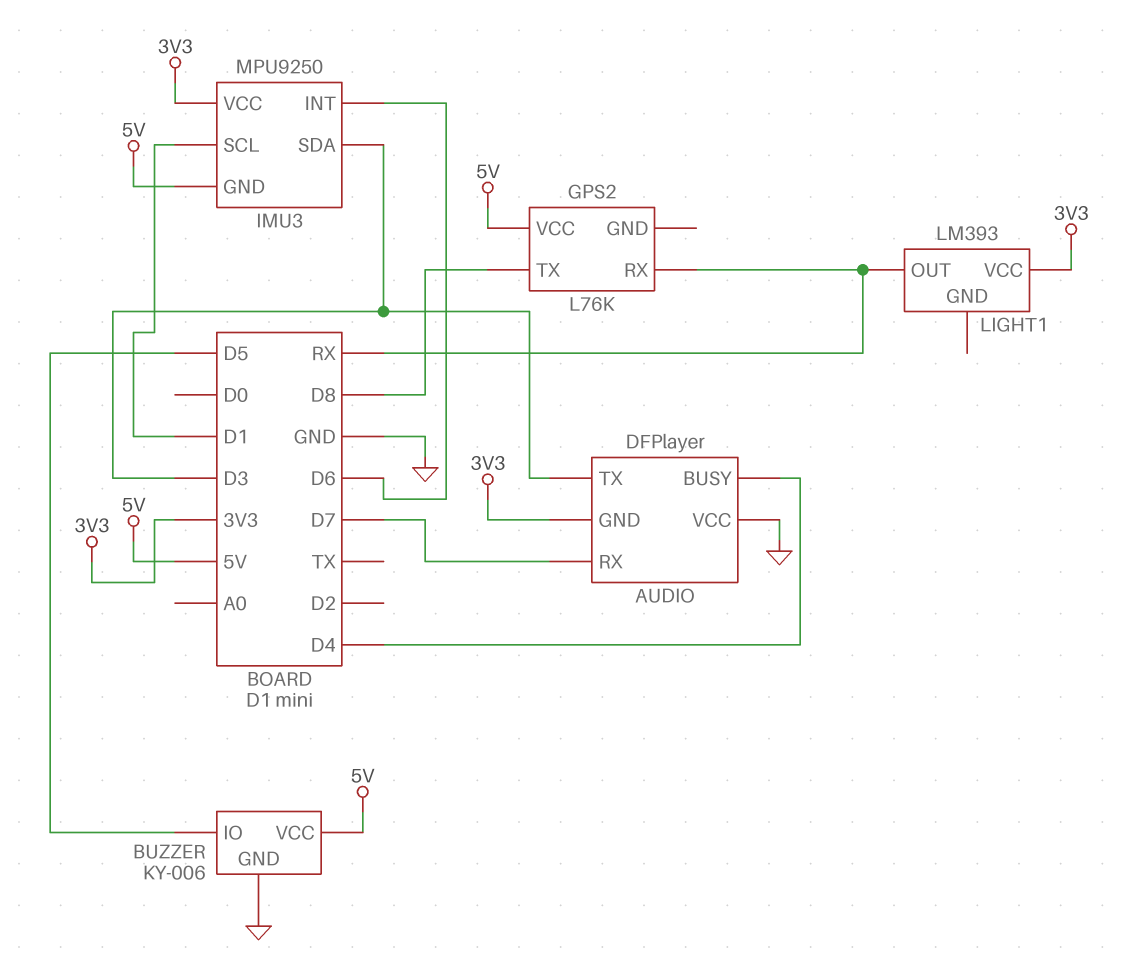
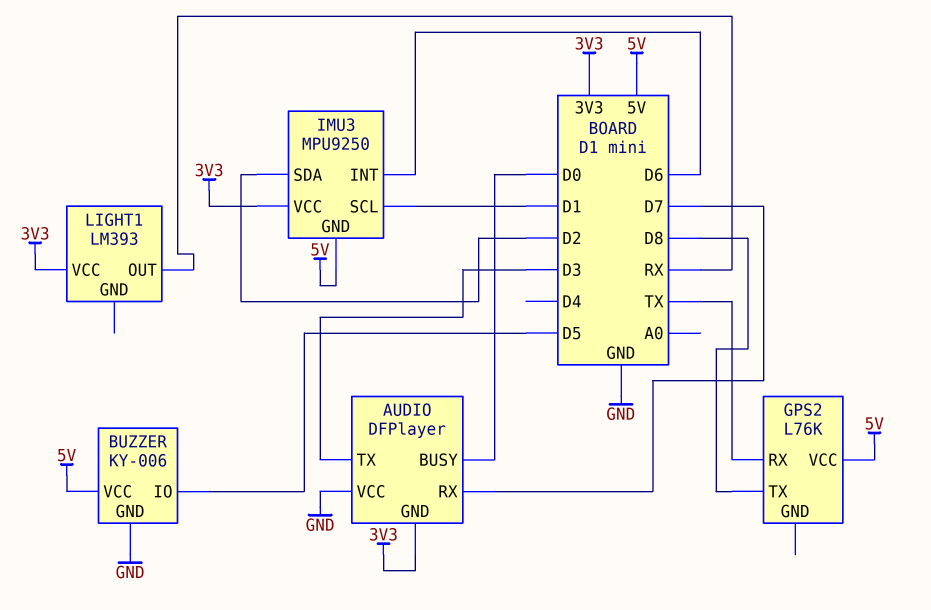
AUDIO pin BUSY: D4 -> D0
GPS2 pin RX: RX -> TX
IMU3 pin SDA: D3 -> D2

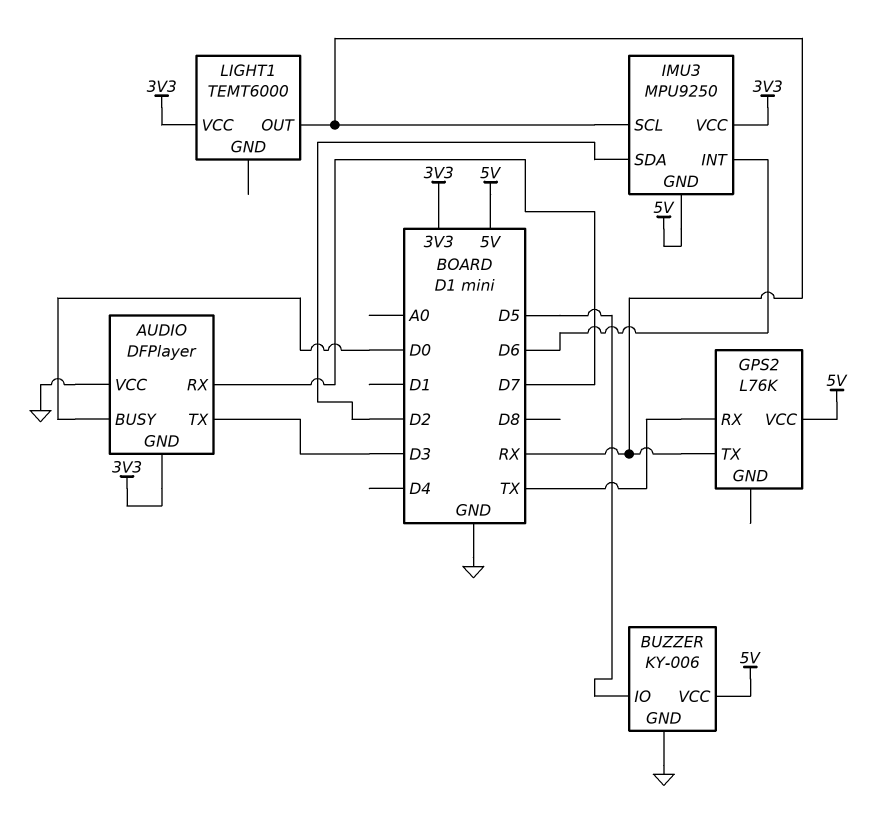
GPS2 pin TX: D8 -> RX
IMU3 pin SCL: D1 -> RX
LIGHT1: LM393 -> TEMT6000

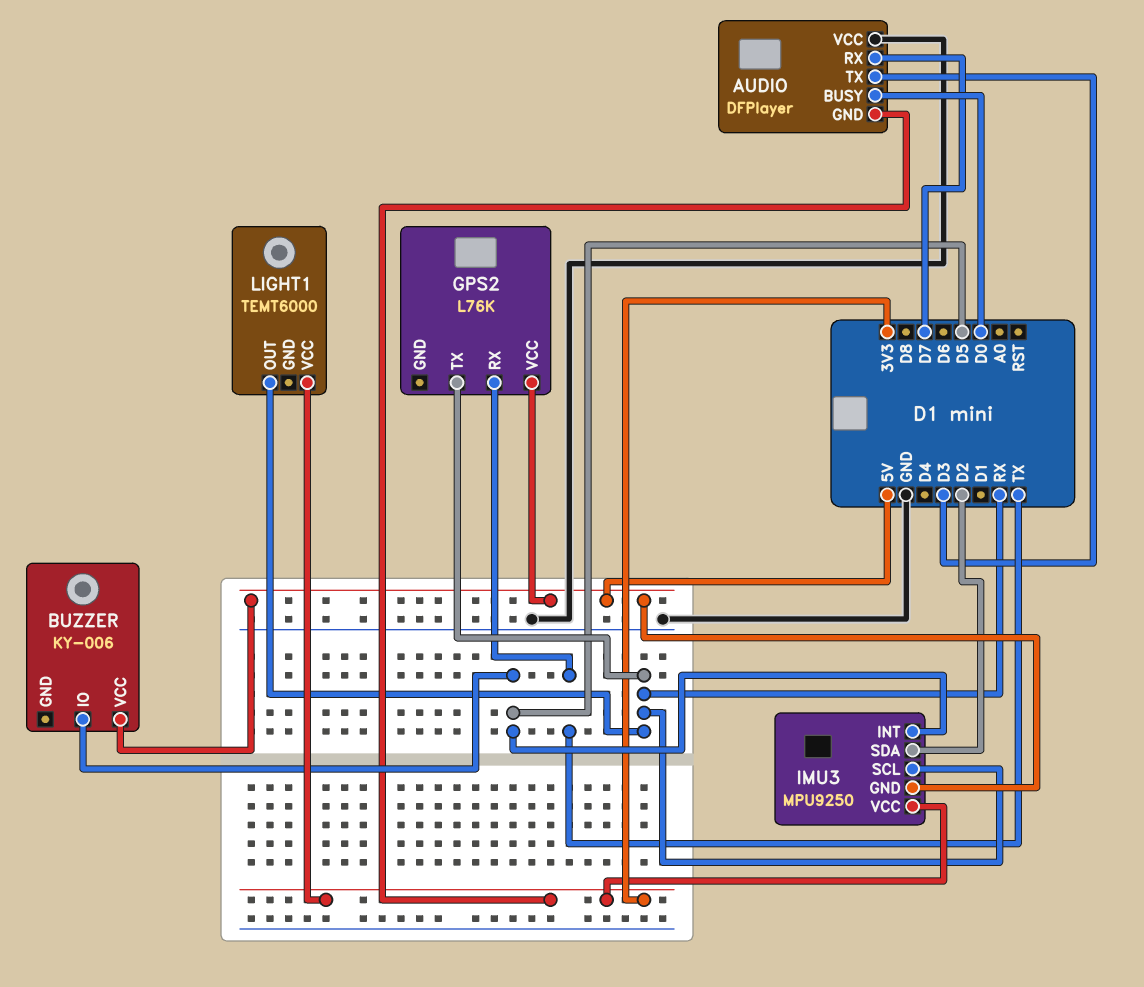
BUZZER pin GND: GND -> none
IMU3 pin INT: D6 -> D5

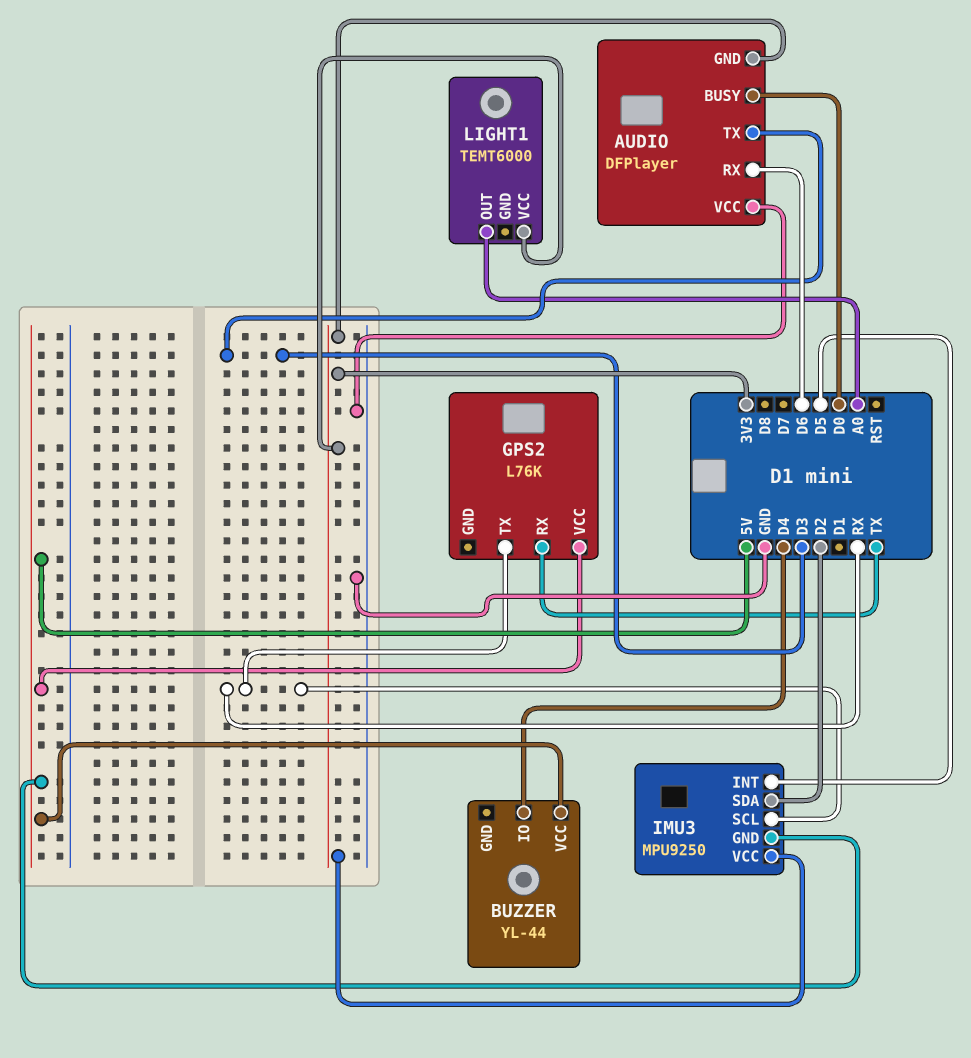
AUDIO pin RX: D7 -> D6
BUZZER: KY-006 -> YL-44
BUZZER pin IO: D5 -> D4
LIGHT1 pin OUT: RX -> A0

